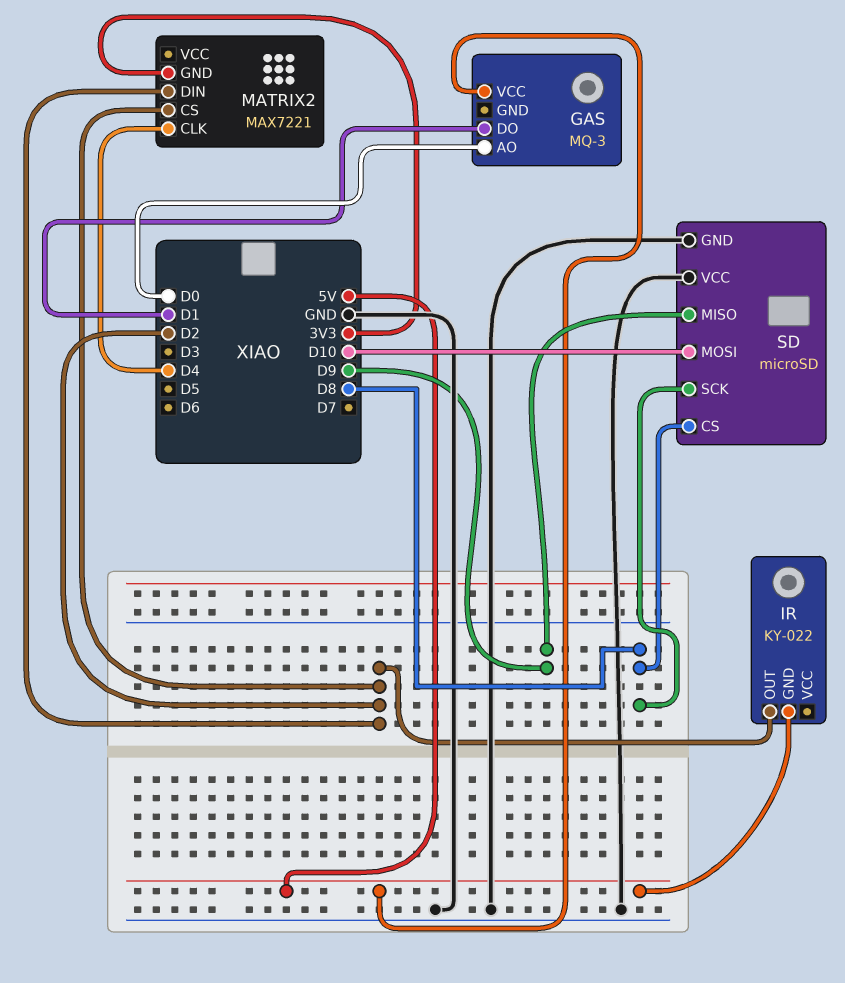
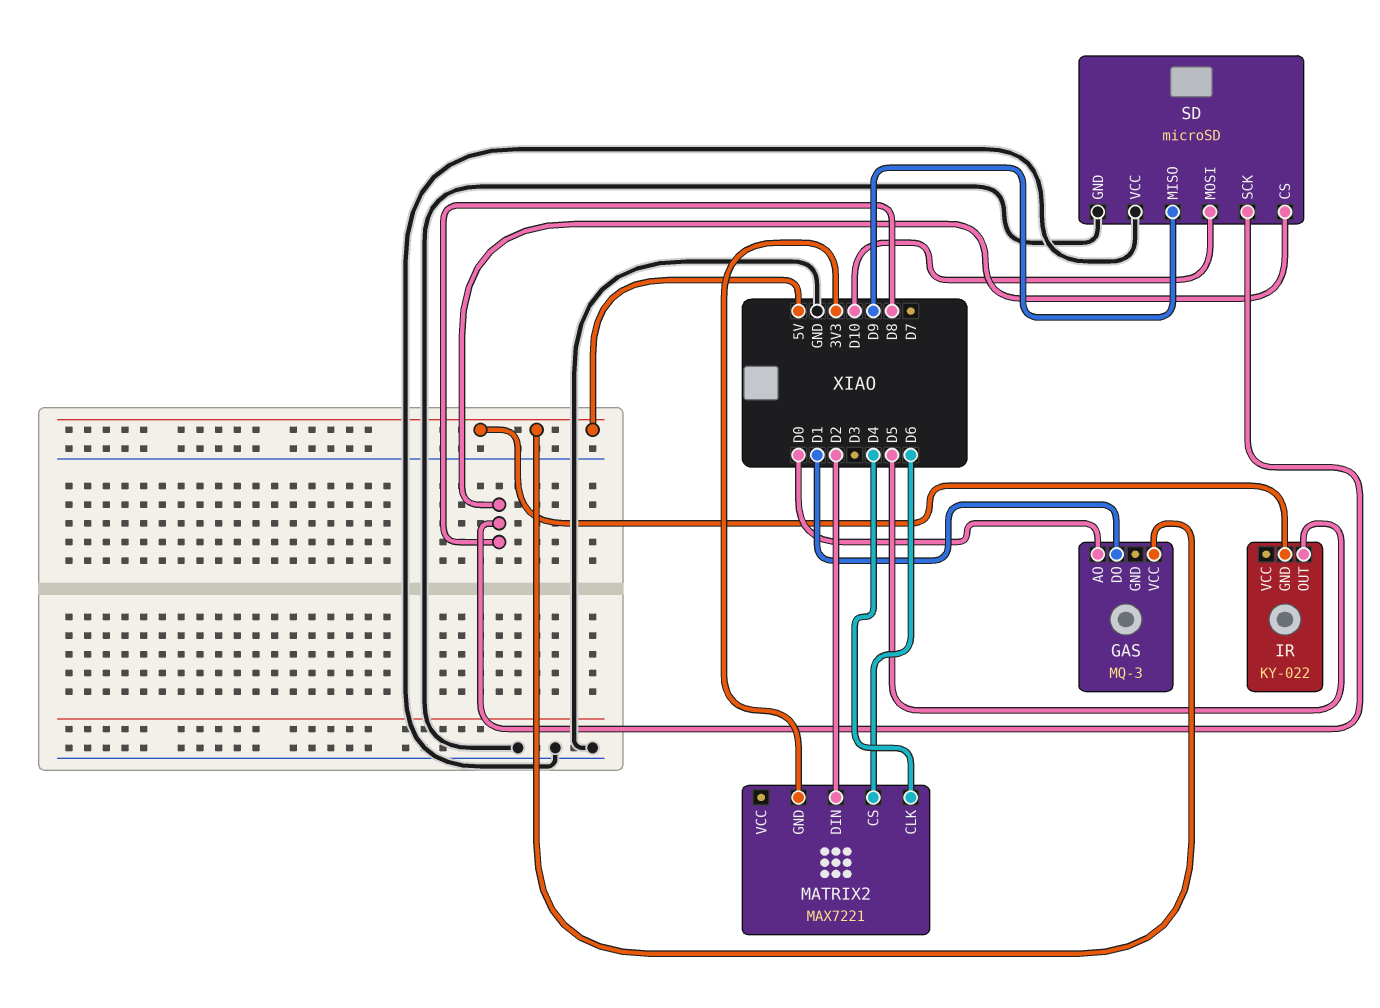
IR pin OUT: D2 -> D5
MATRIX2 pin CS: D2 -> D6

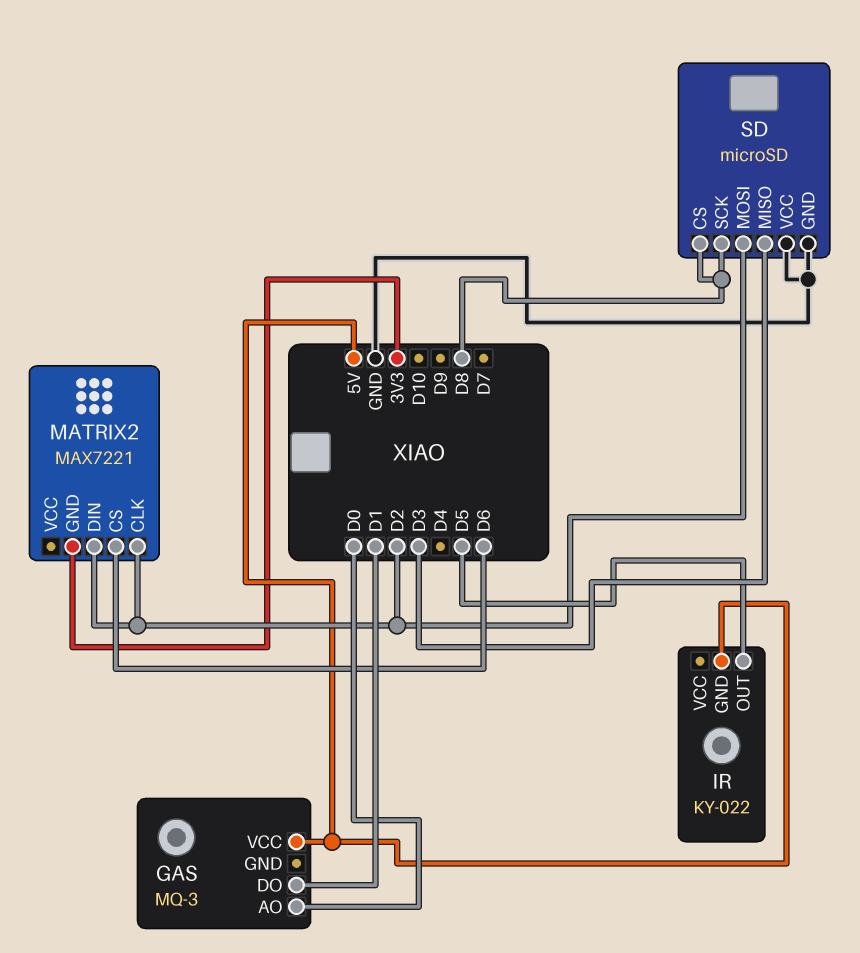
MATRIX2 pin CLK: D4 -> D2
SD pin MISO: D9 -> D3
SD pin MOSI: D10 -> D2

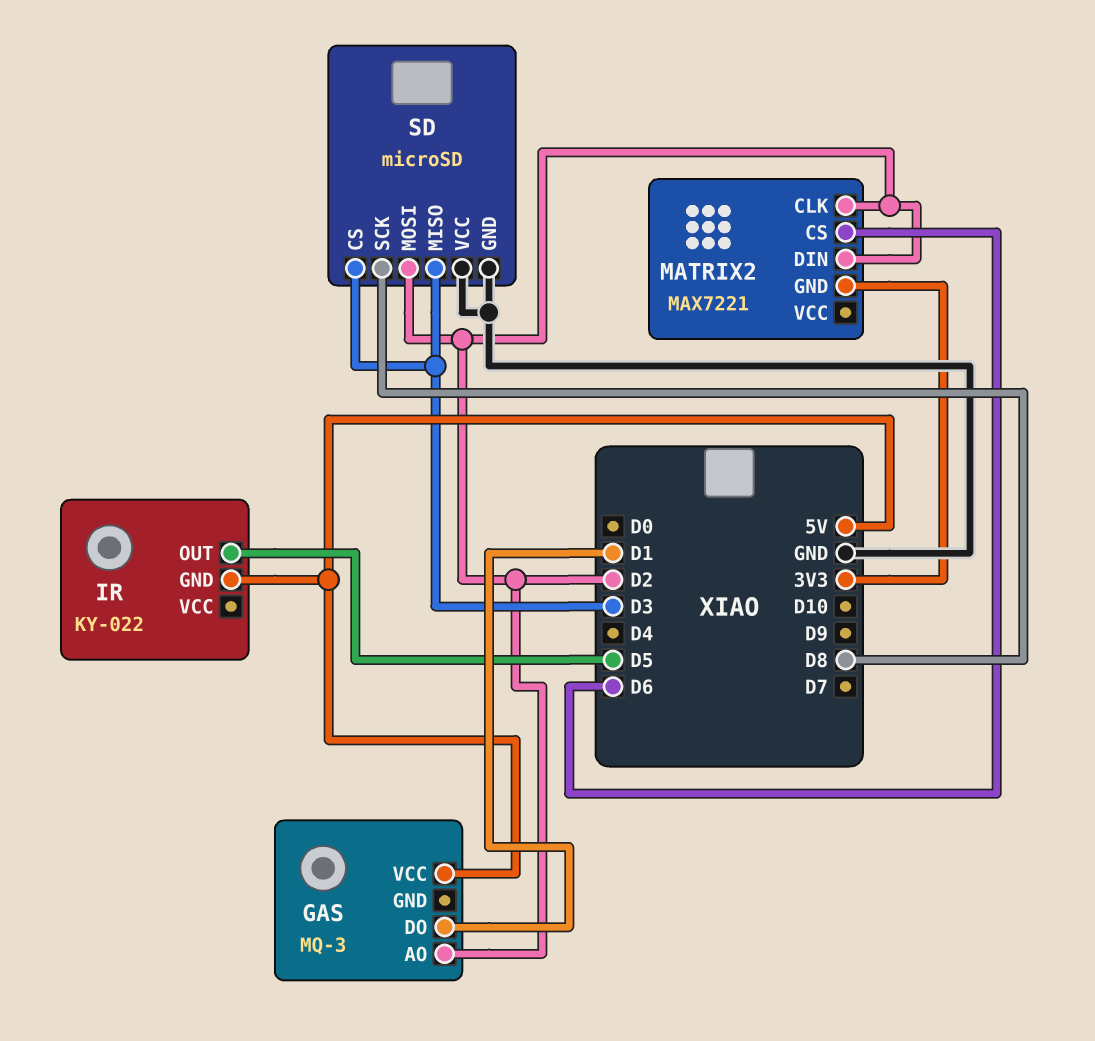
GAS pin AO: D0 -> D2
SD pin CS: D8 -> D3

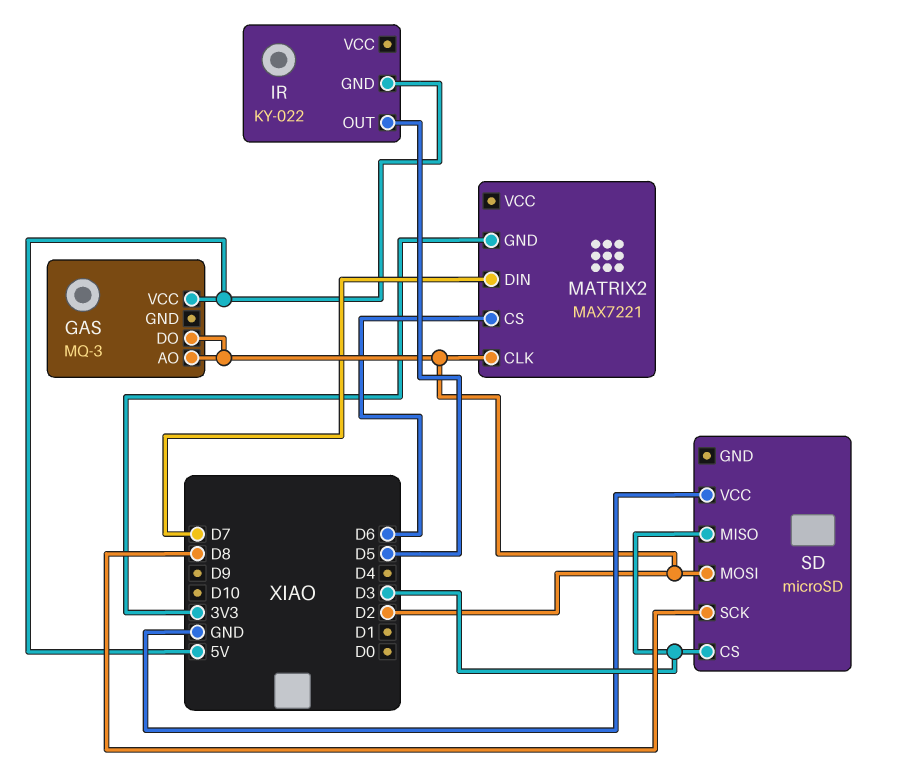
GAS pin DO: D1 -> D2
MATRIX2 pin DIN: D2 -> D7
SD pin GND: GND -> none

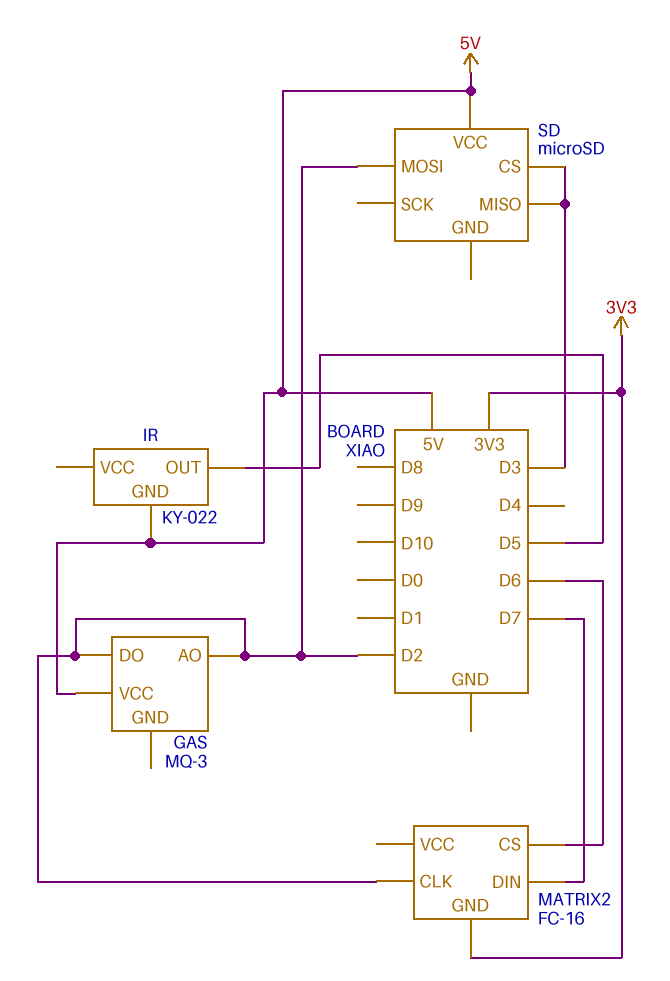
MATRIX2: MAX7221 -> FC-16
SD pin SCK: D8 -> none
SD pin VCC: GND -> 5V

